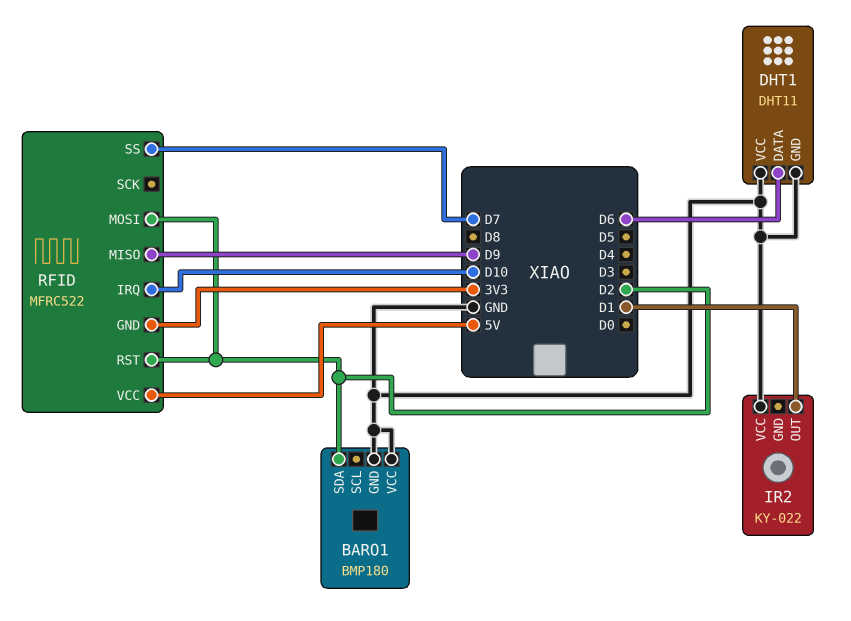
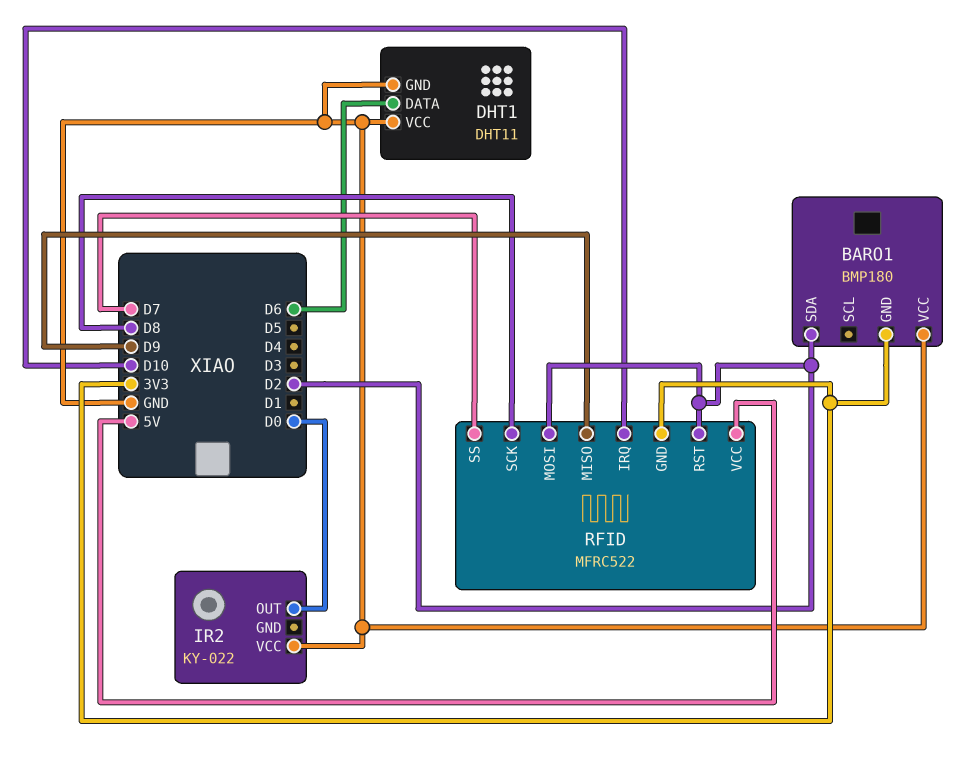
BARO1 pin GND: GND -> 3V3
IR2 pin OUT: D1 -> D0
RFID pin SCK: none -> D8

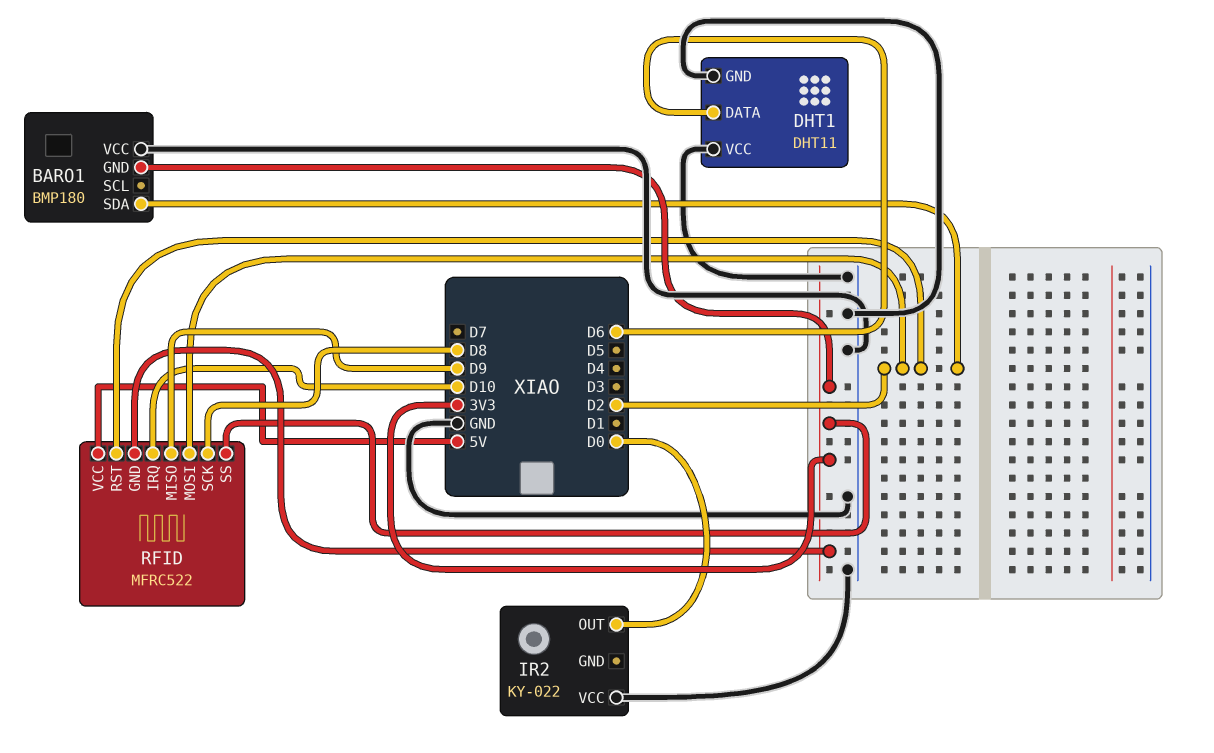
RFID pin SS: D7 -> 3V3

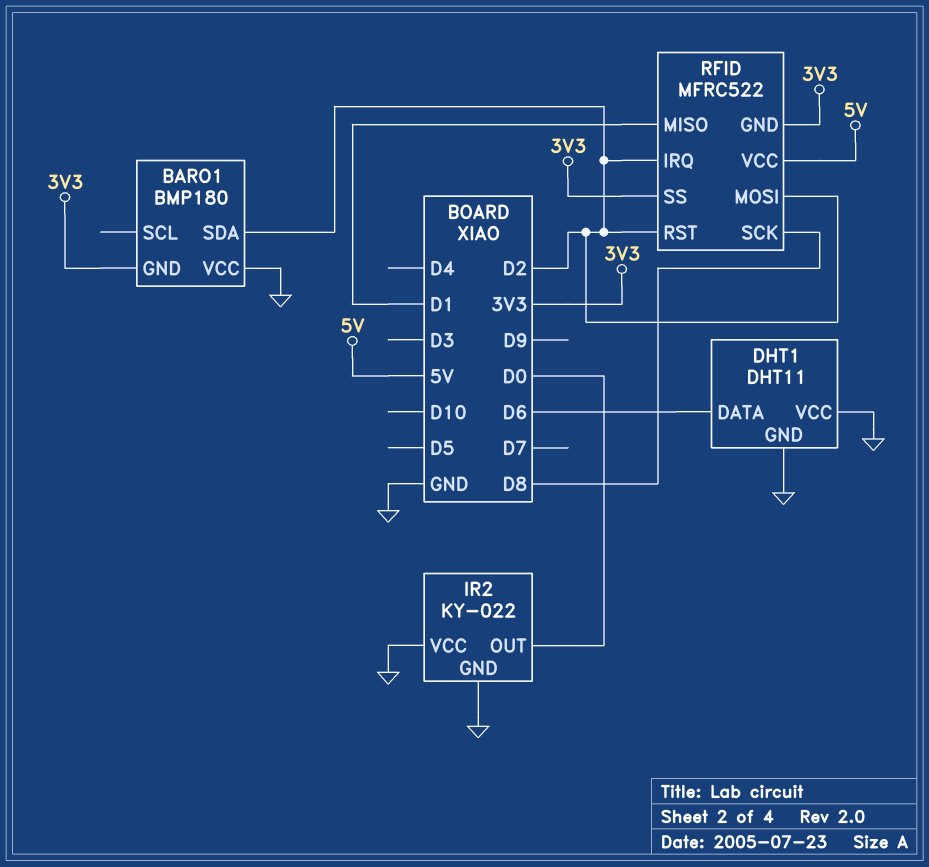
IR2 pin GND: none -> GND
RFID pin IRQ: D10 -> D2
RFID pin MISO: D9 -> D1

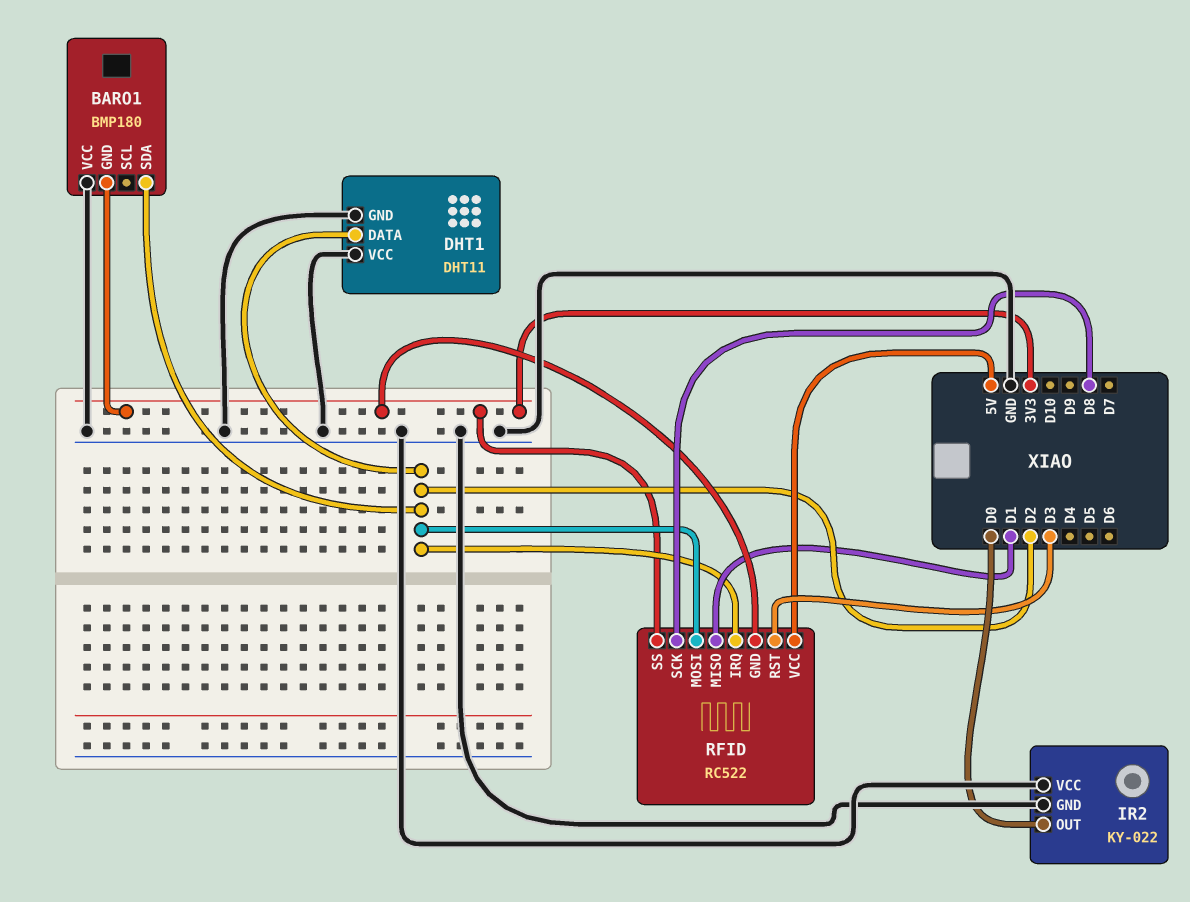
DHT1 pin DATA: D6 -> D2
RFID: MFRC522 -> RC522
RFID pin RST: D2 -> D3

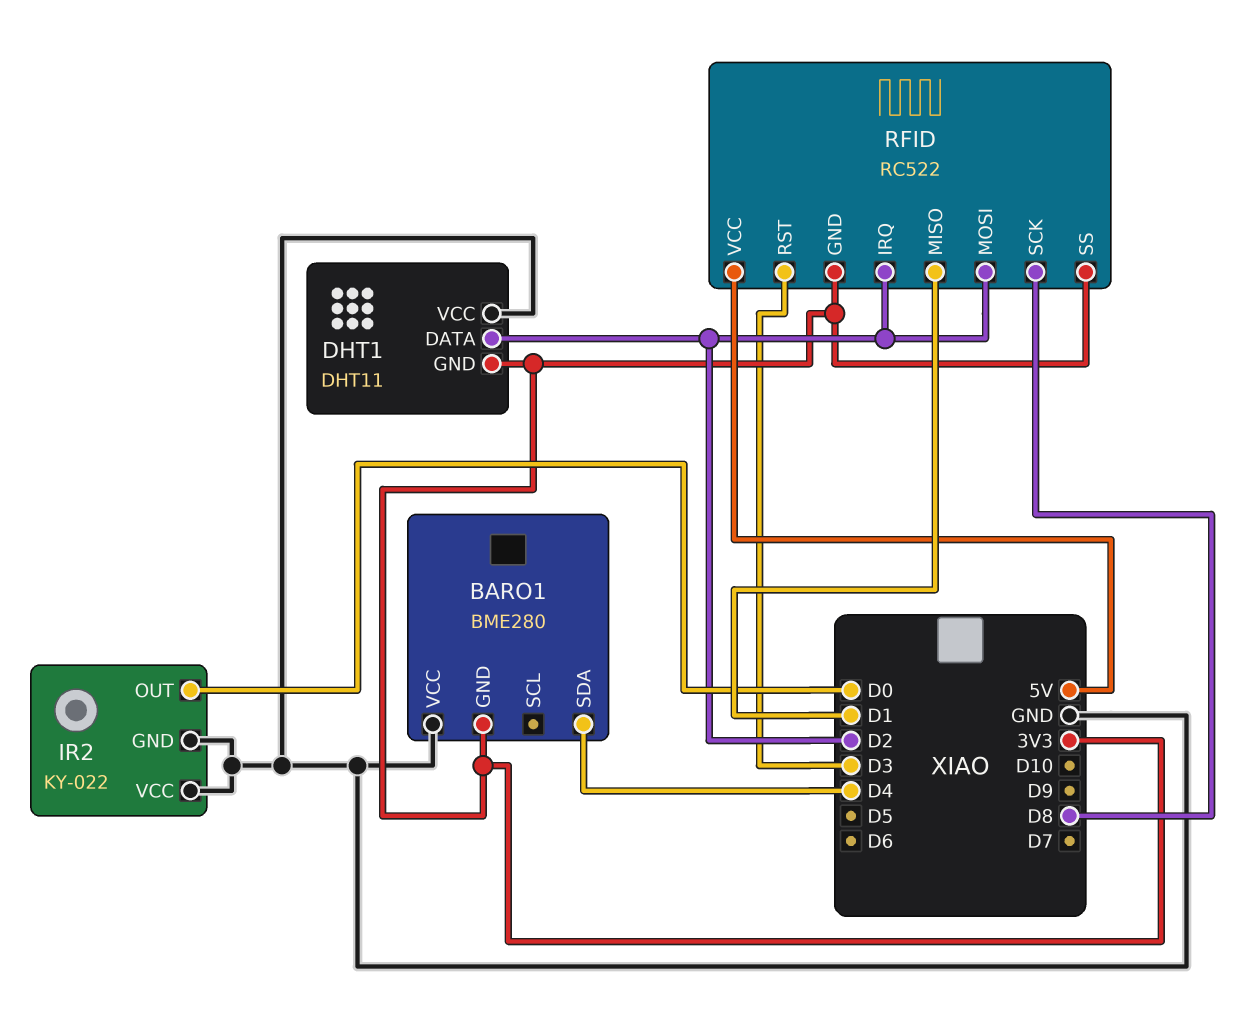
BARO1: BMP180 -> BME280
BARO1 pin SDA: D2 -> D4
DHT1 pin GND: GND -> 3V3

